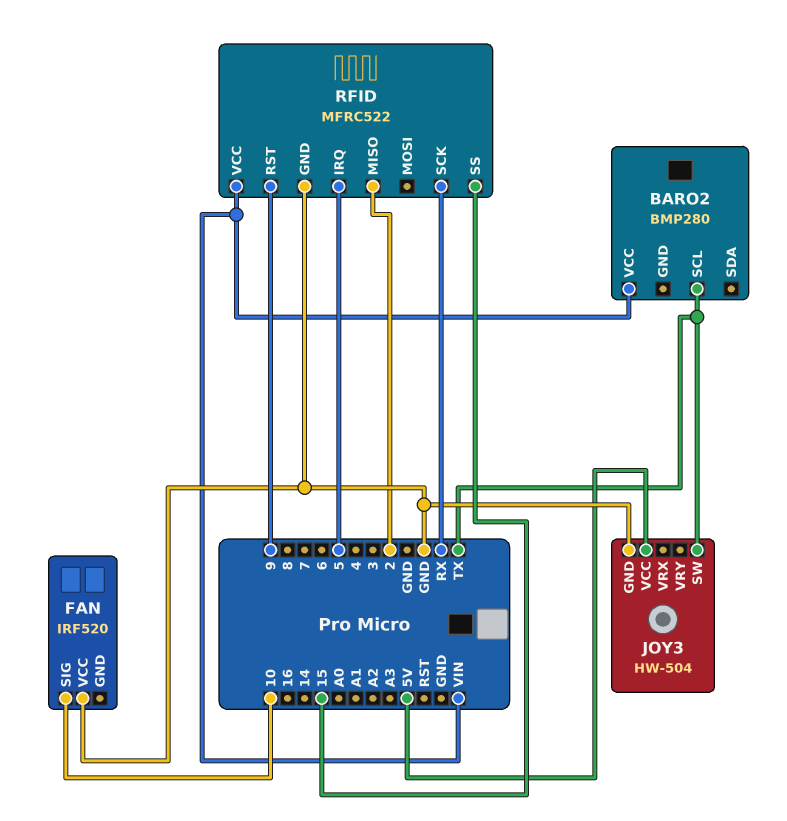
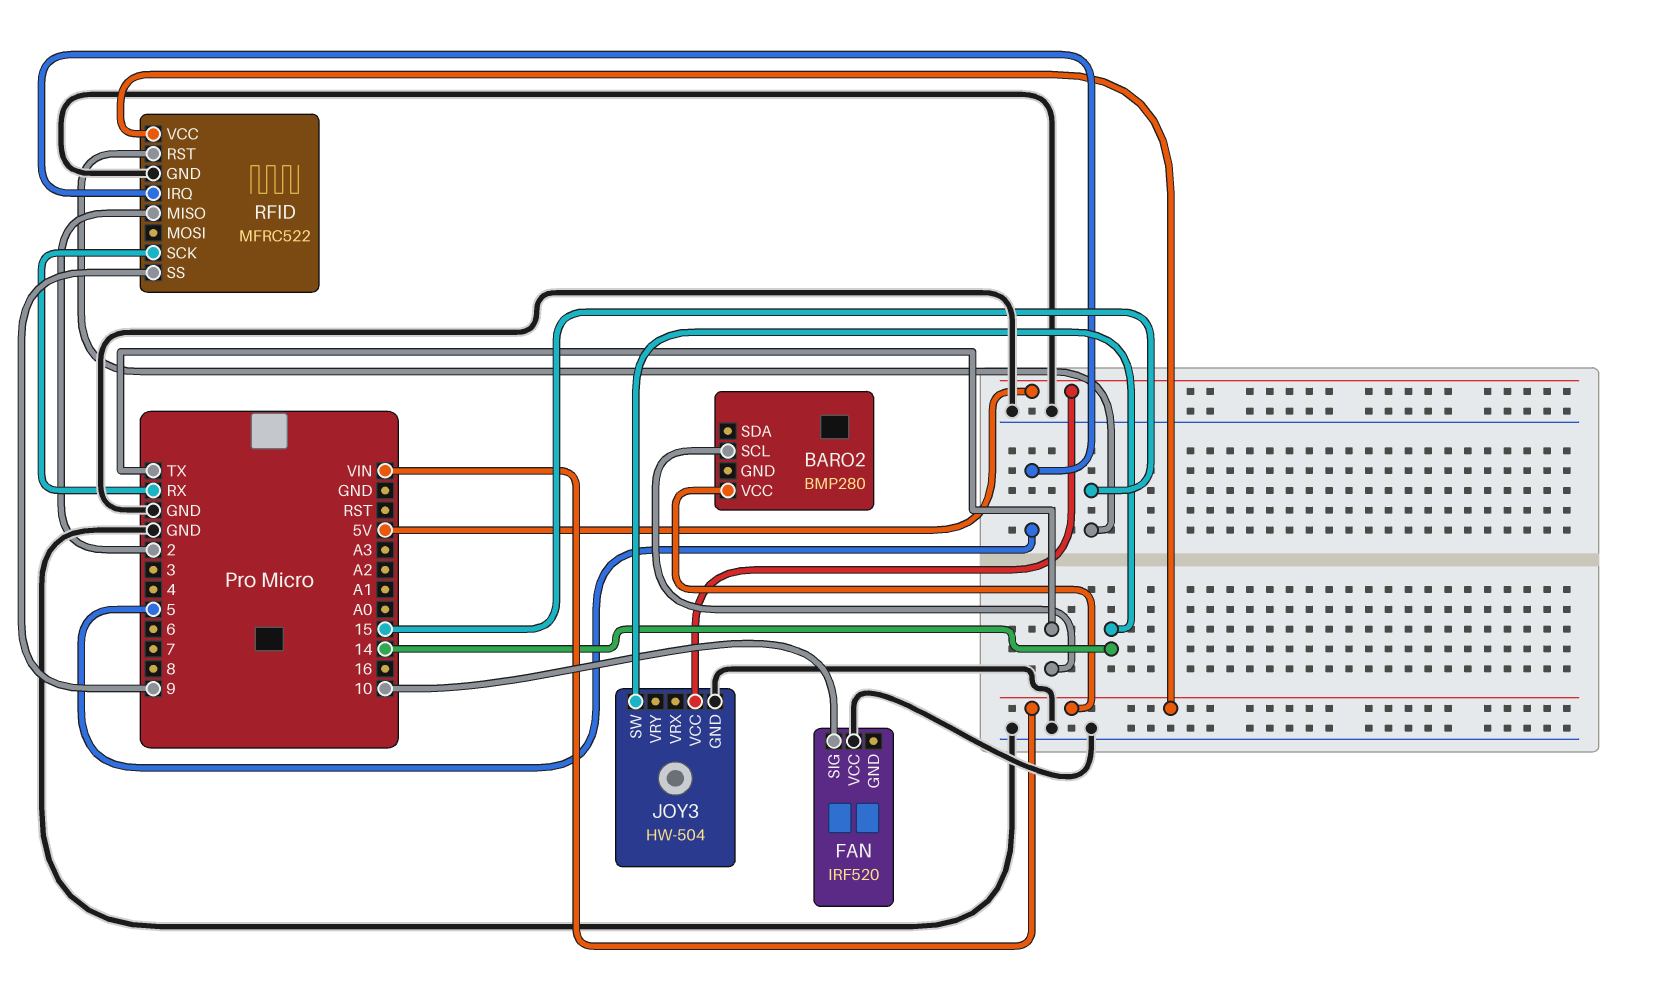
JOY3 pin SW: TX -> 14
RFID pin RST: 9 -> 15
RFID pin SS: 15 -> 9

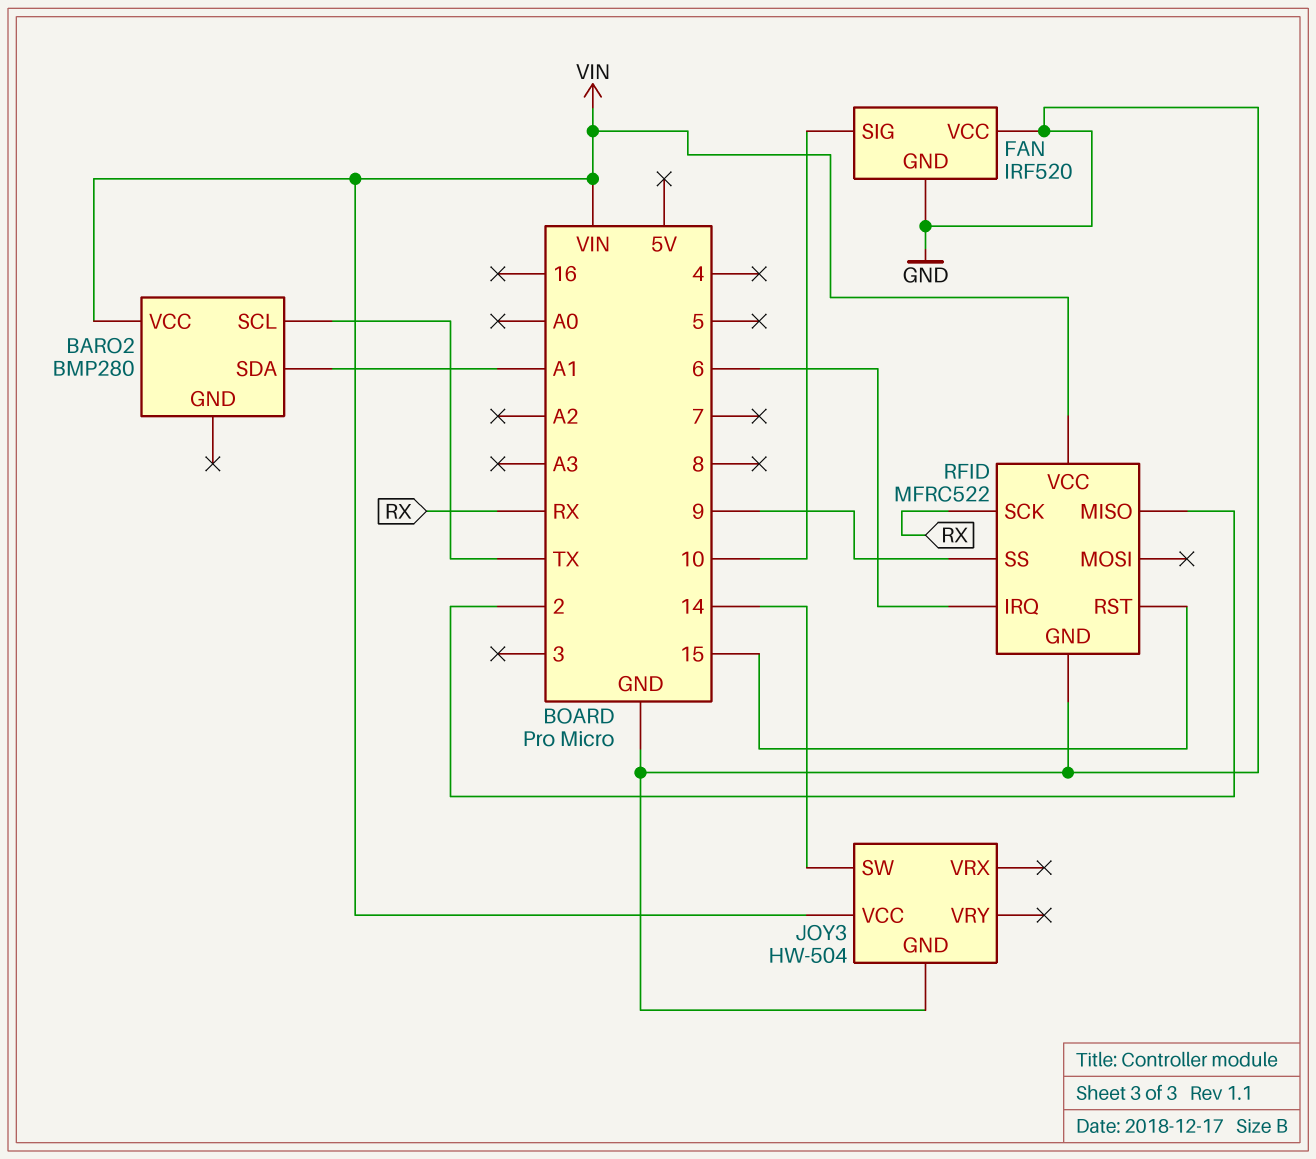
BARO2 pin SDA: none -> A1
FAN pin GND: none -> GND
JOY3 pin VCC: 5V -> VIN
RFID pin IRQ: 5 -> 6

